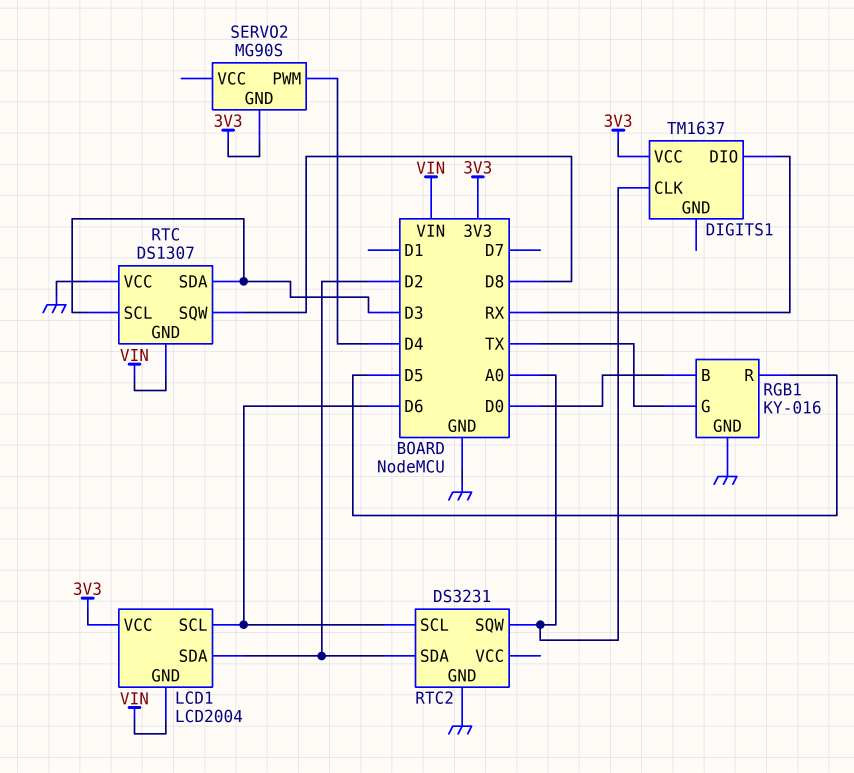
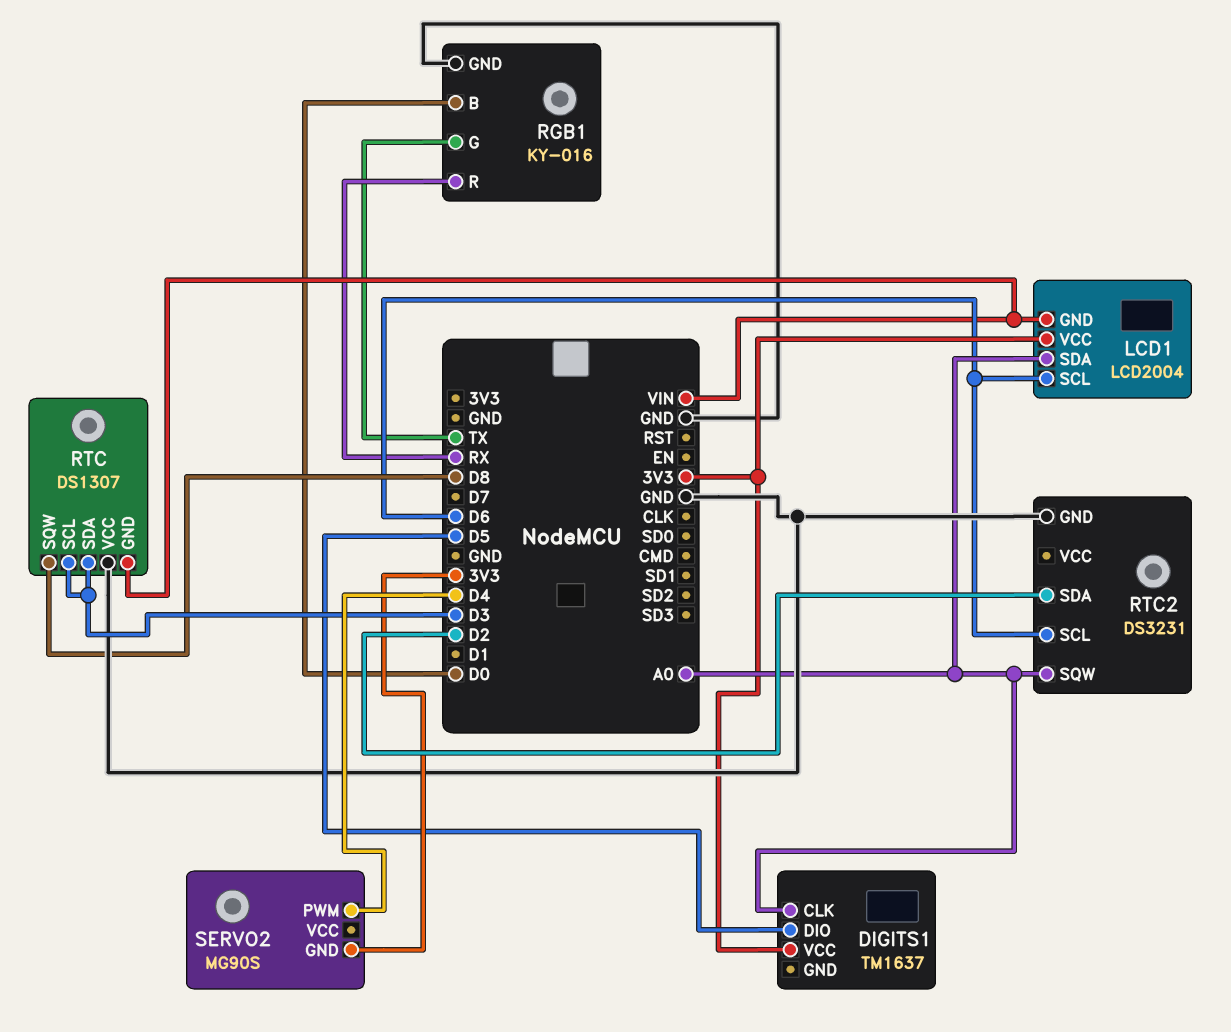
DIGITS1 pin DIO: RX -> D5
LCD1 pin SDA: D2 -> A0
RGB1 pin R: D5 -> RX

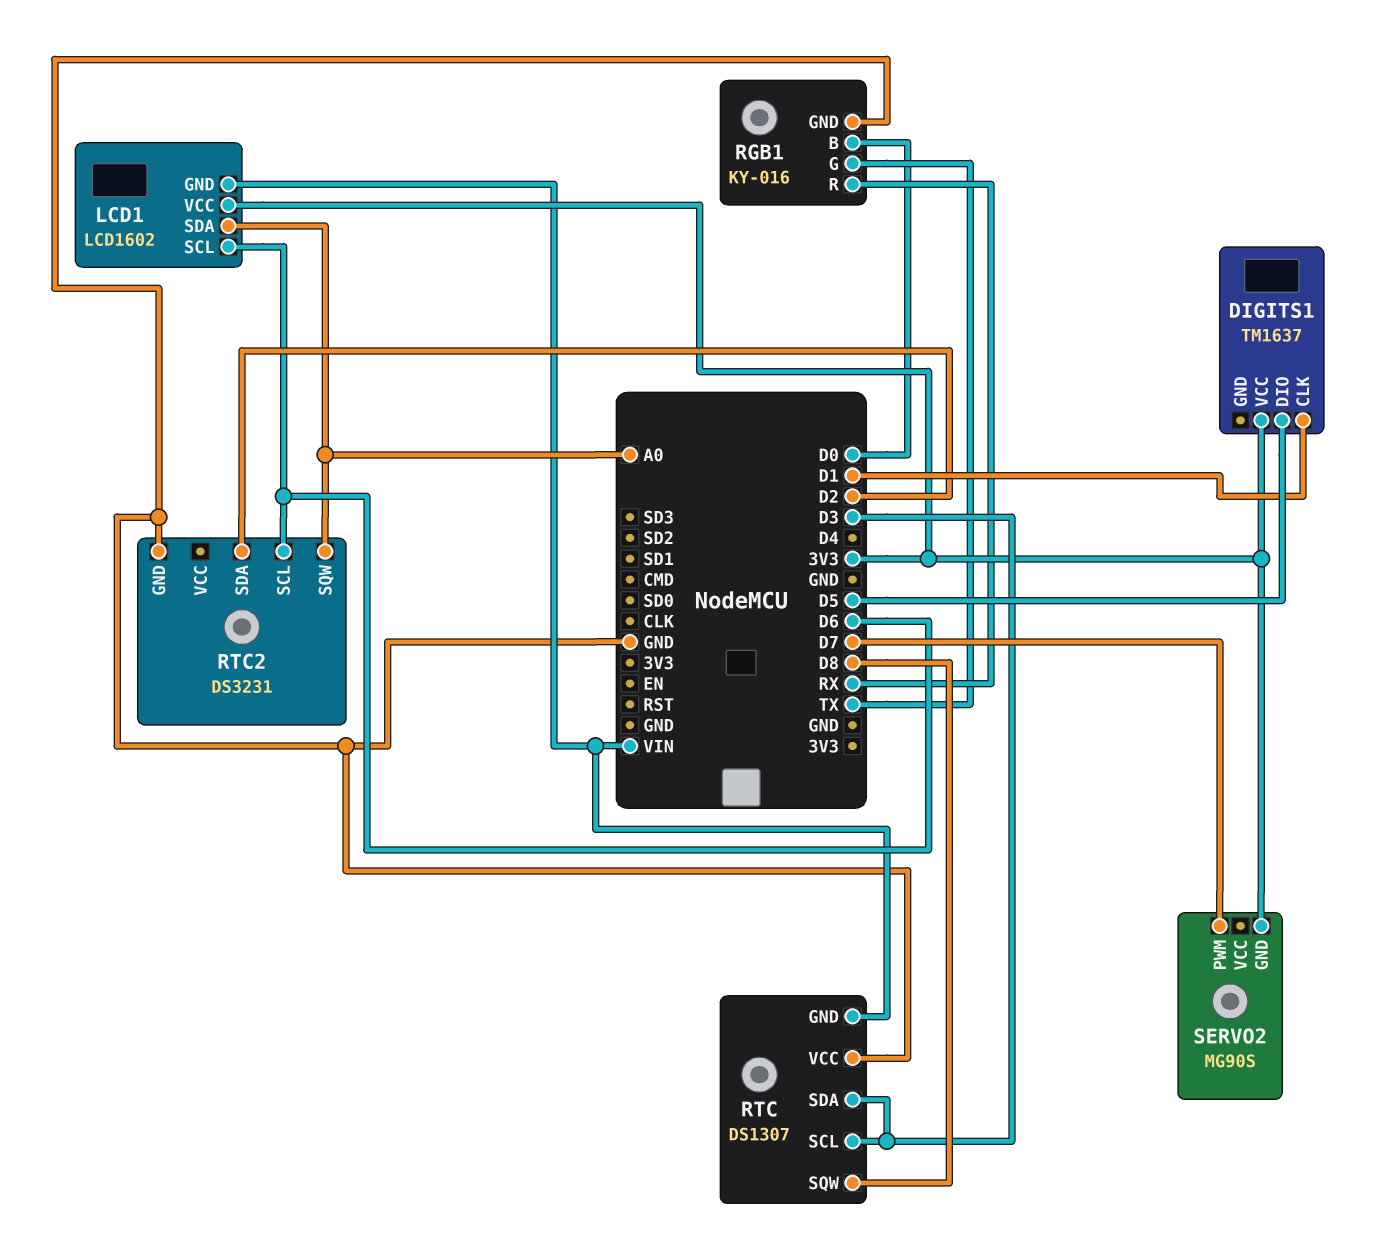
DIGITS1 pin CLK: A0 -> D1
LCD1: LCD2004 -> LCD1602
SERVO2 pin PWM: D4 -> D7

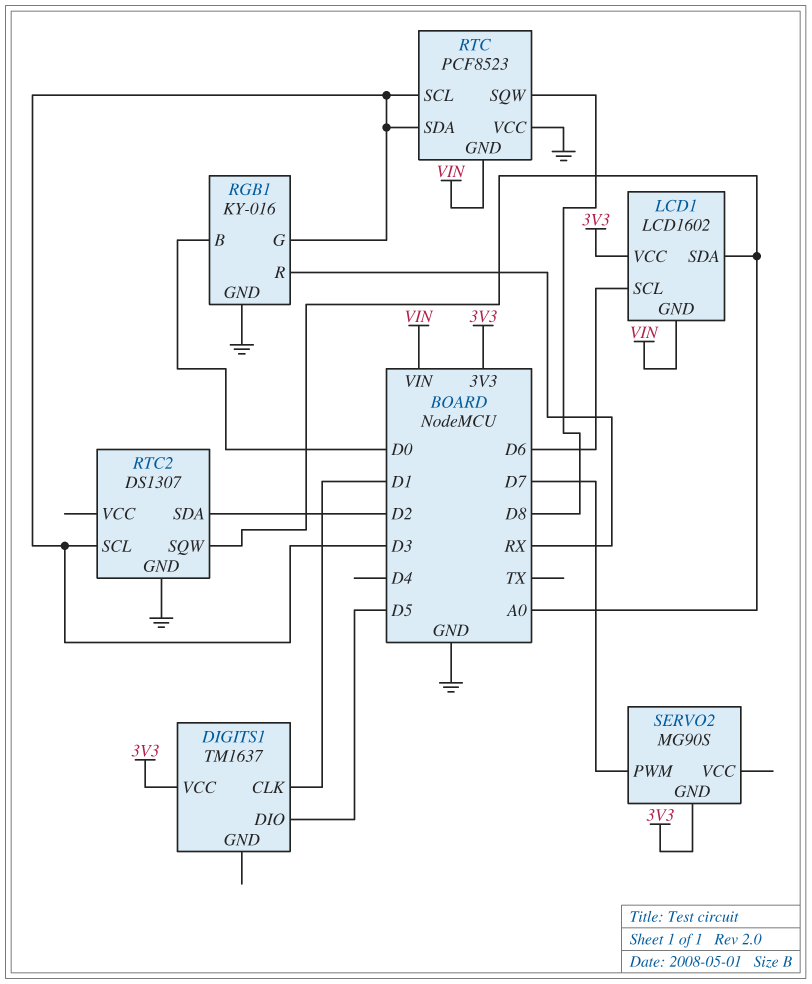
RGB1 pin G: TX -> D3
RTC: DS1307 -> PCF8523
RTC2: DS3231 -> DS1307
RTC2 pin SCL: D6 -> D3

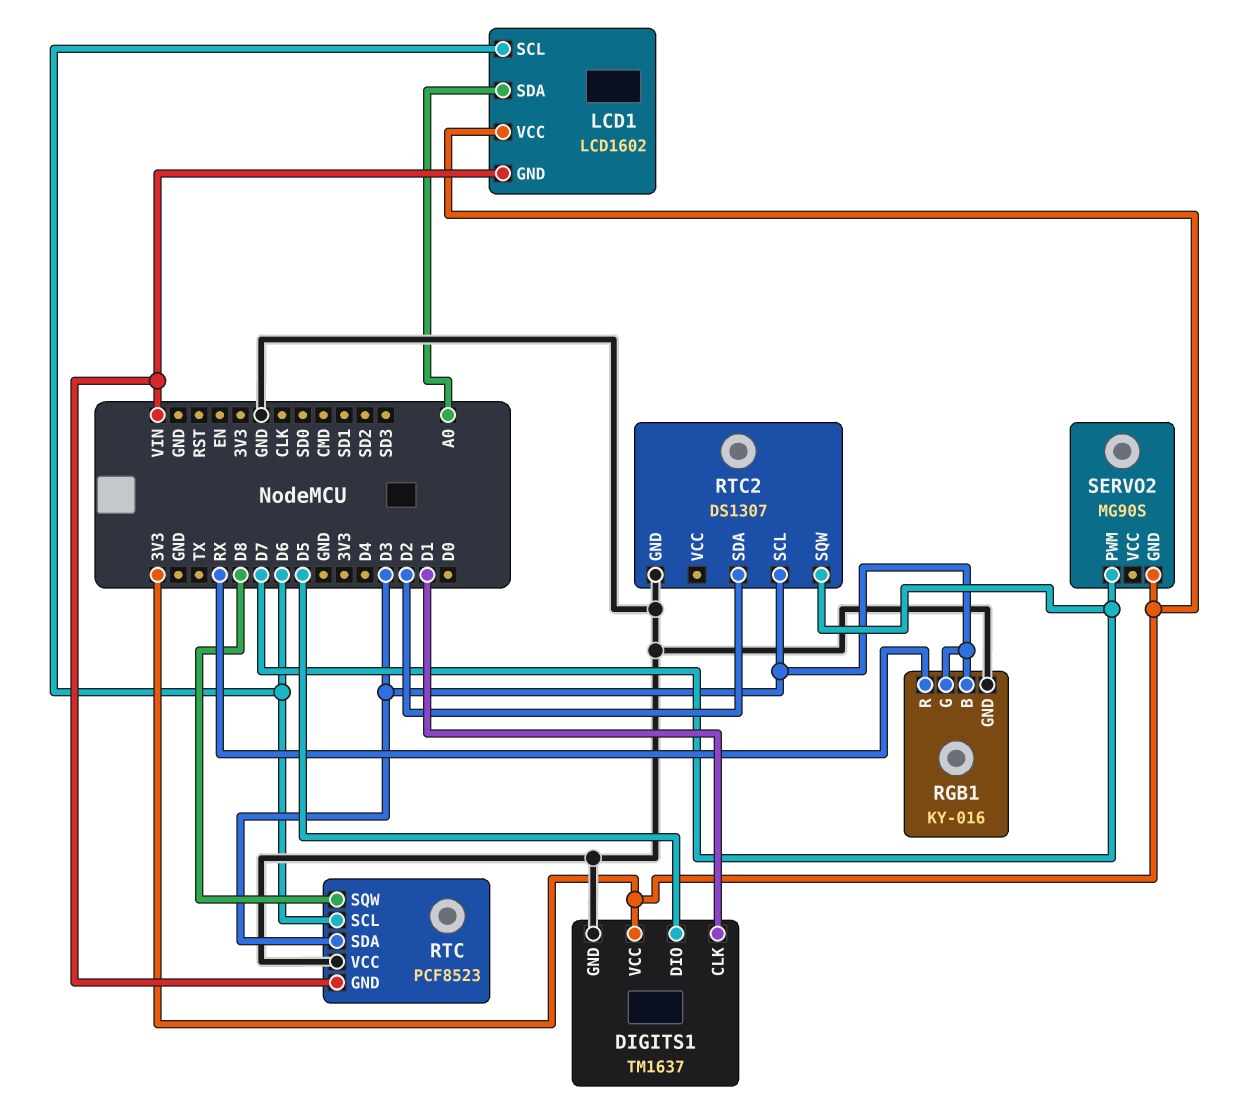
DIGITS1 pin GND: none -> GND
RGB1 pin B: D0 -> D3
RTC pin SCL: D3 -> D6
RTC2 pin SQW: A0 -> D7

